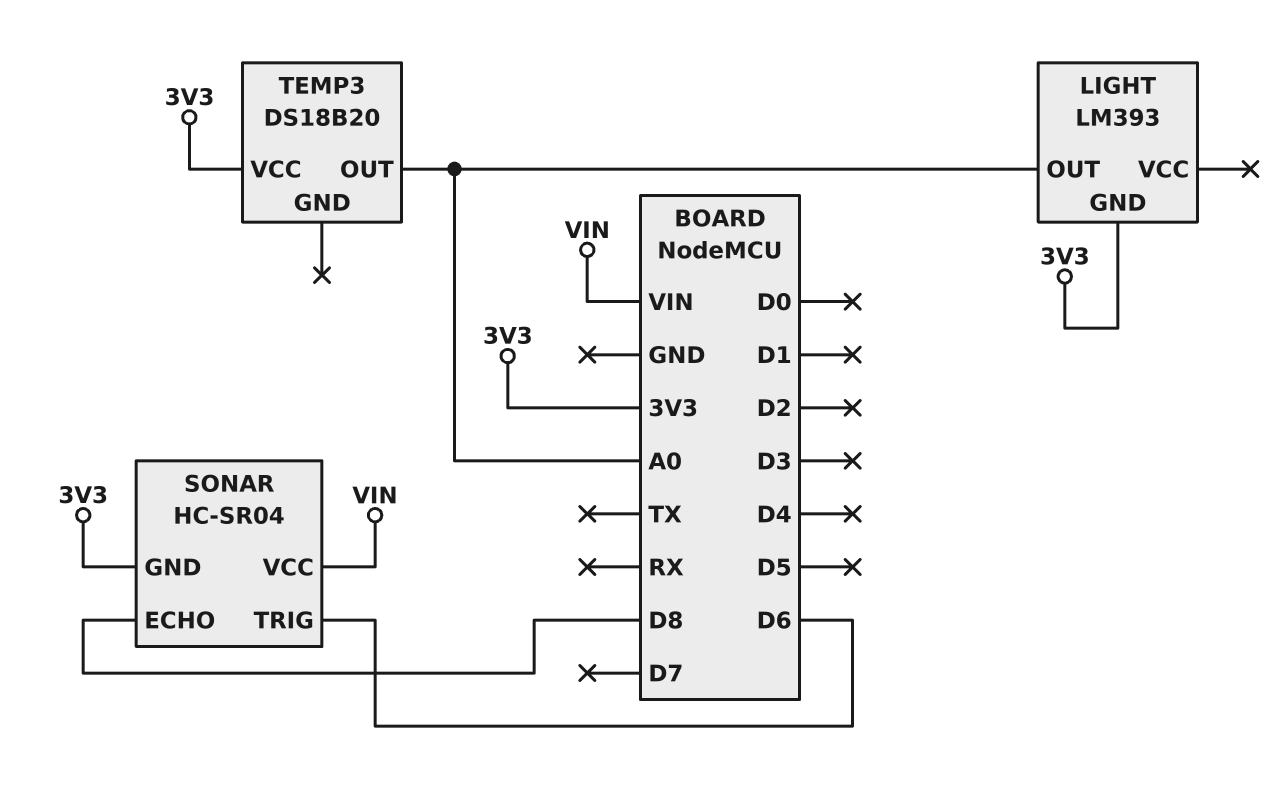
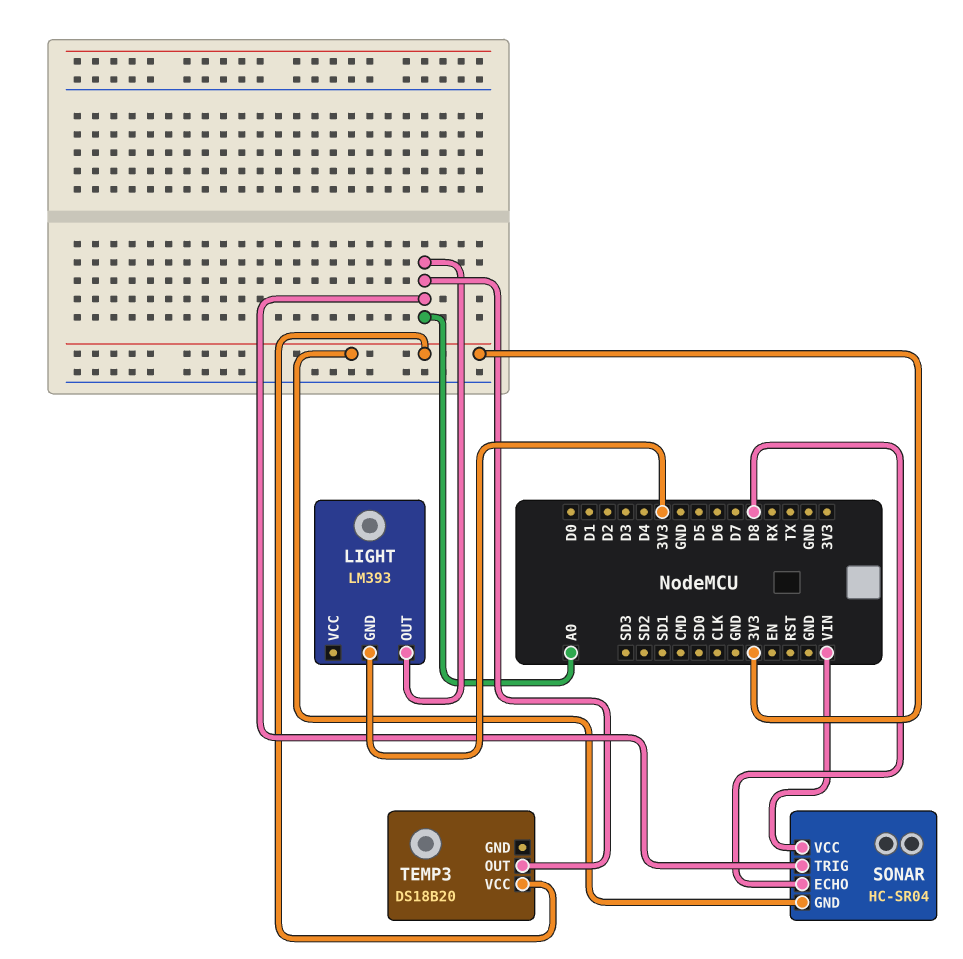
SONAR pin TRIG: D6 -> A0

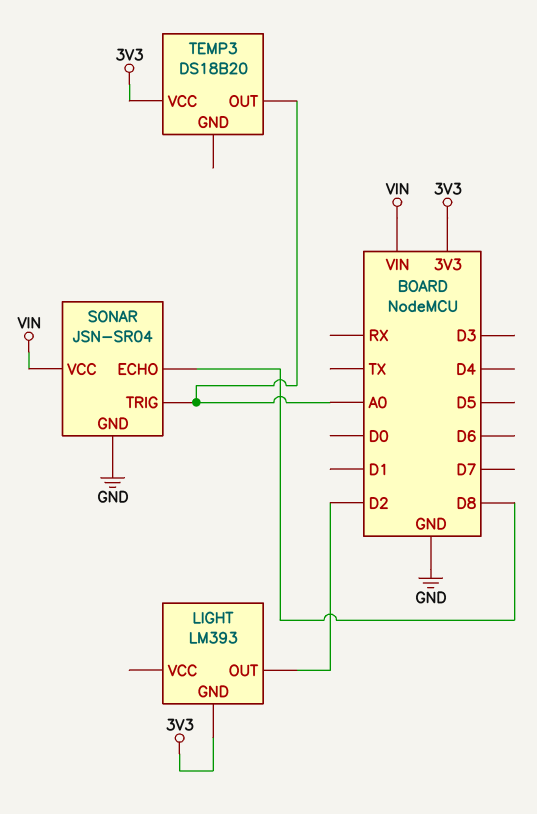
LIGHT pin OUT: A0 -> D2
SONAR: HC-SR04 -> JSN-SR04
SONAR pin GND: 3V3 -> GND

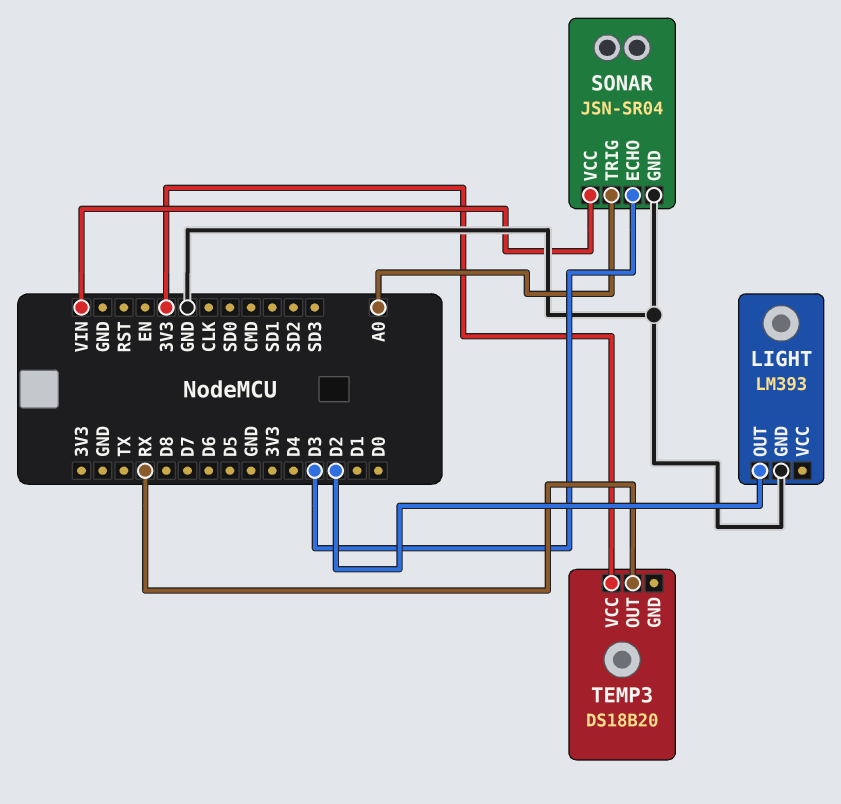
LIGHT pin GND: 3V3 -> GND
SONAR pin ECHO: D8 -> D3
TEMP3 pin OUT: A0 -> RX

